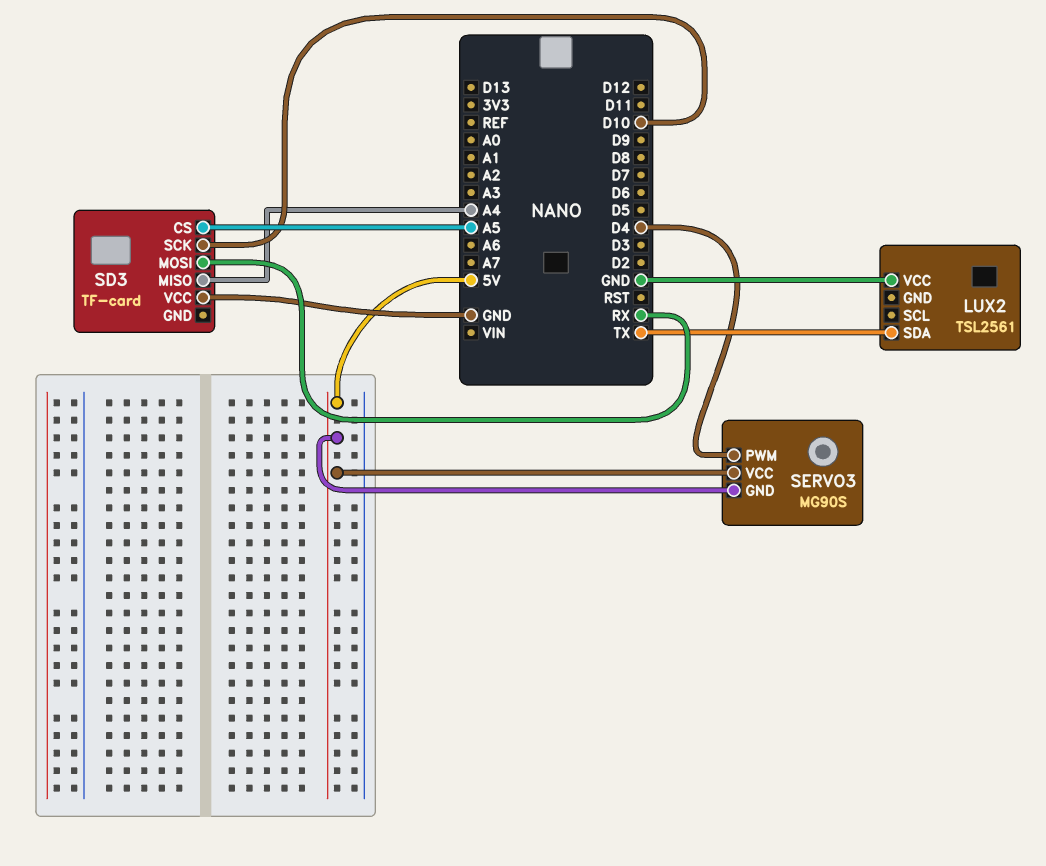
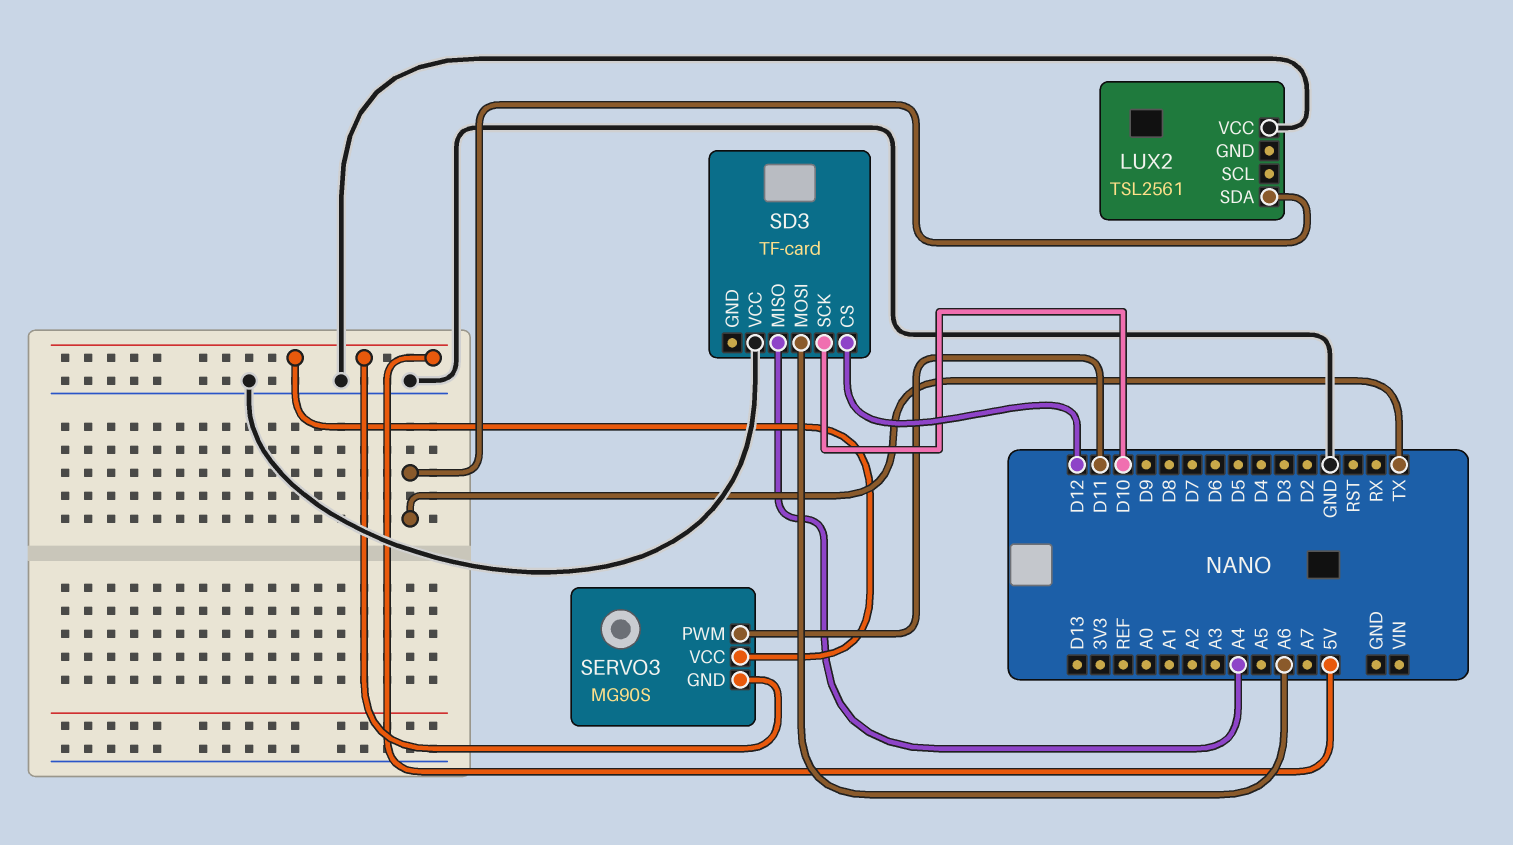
SD3 pin CS: A5 -> D12
SD3 pin MOSI: RX -> A6
SERVO3 pin PWM: D4 -> D11

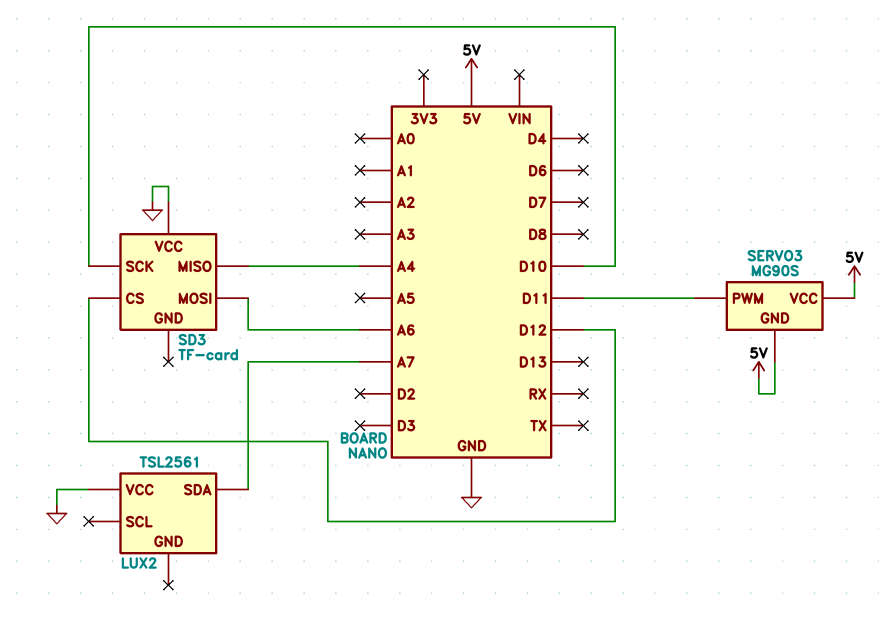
LUX2 pin SDA: TX -> A7

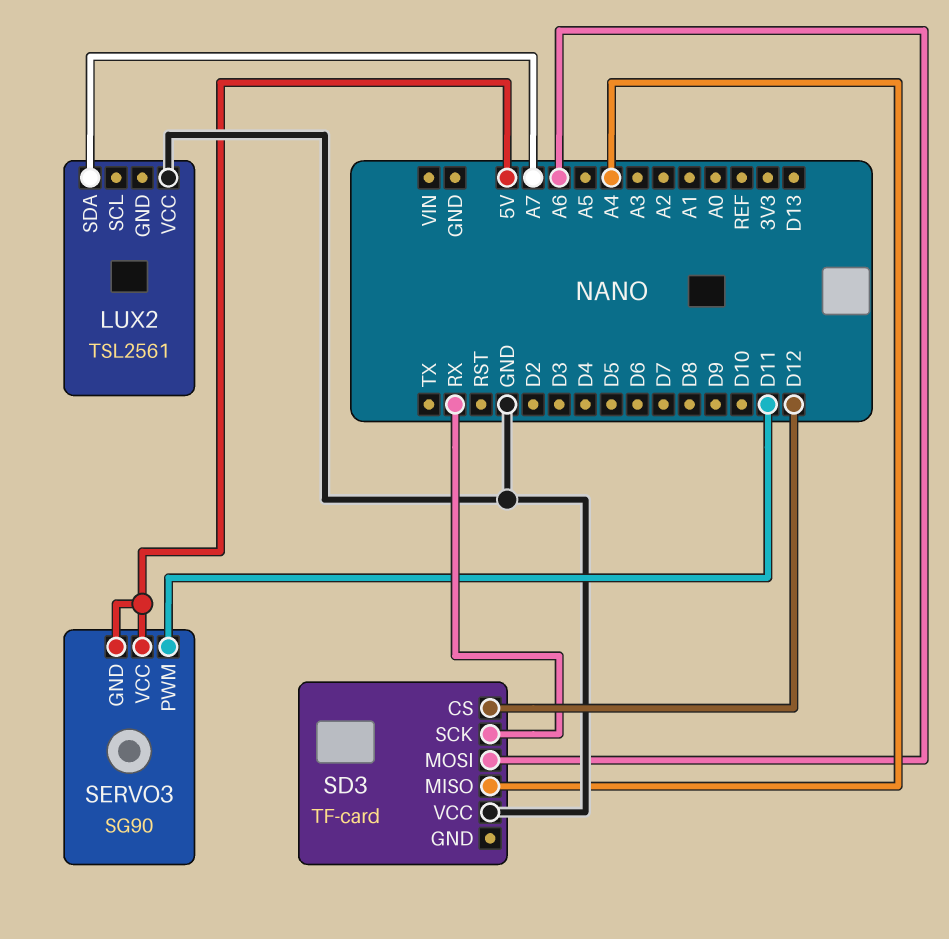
SD3 pin SCK: D10 -> RX
SERVO3: MG90S -> SG90

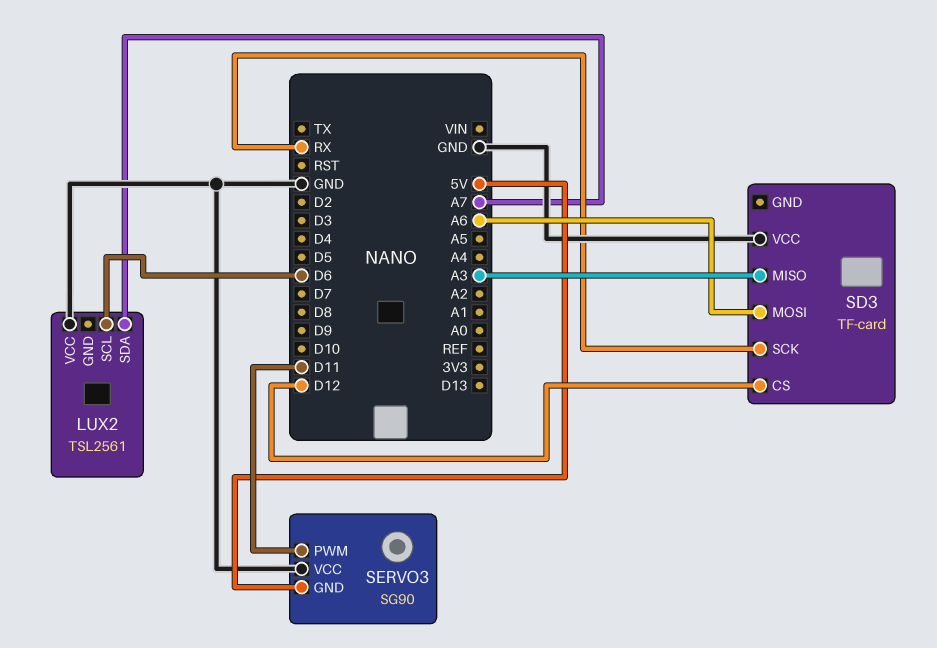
LUX2 pin SCL: none -> D6
SD3 pin MISO: A4 -> A3
SERVO3 pin VCC: 5V -> GND

